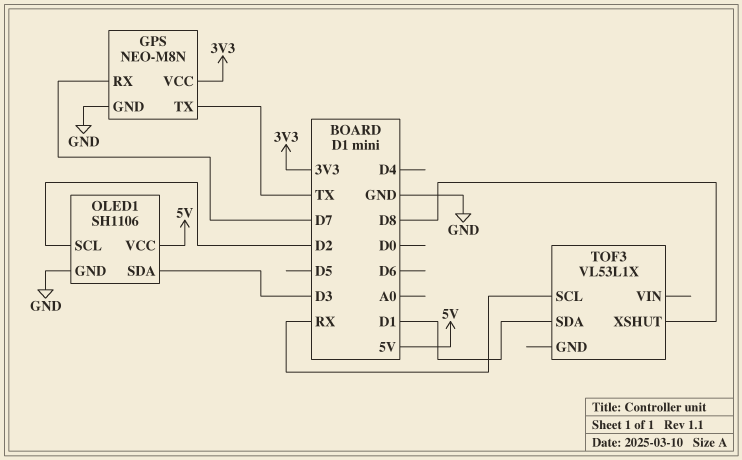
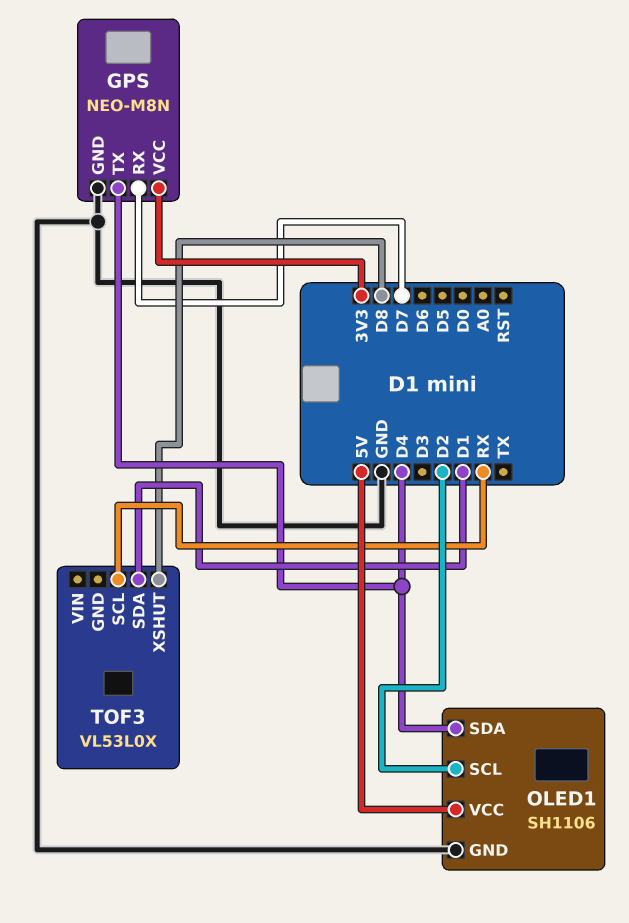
GPS pin TX: TX -> D4
OLED1 pin SDA: D3 -> D4
TOF3: VL53L1X -> VL53L0X

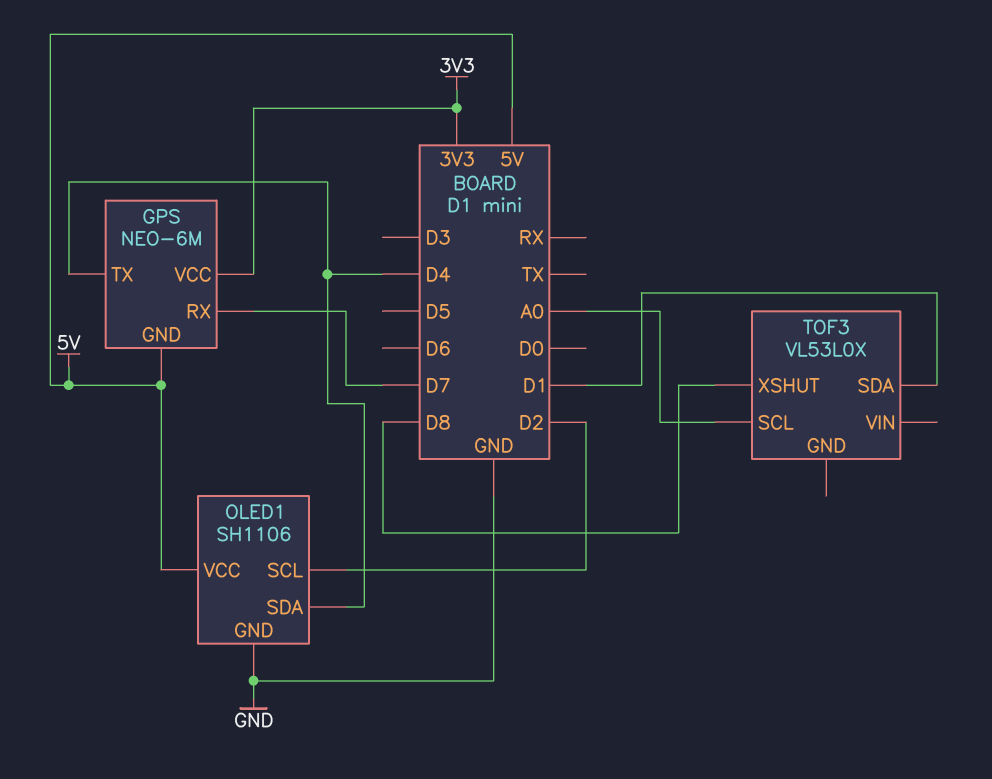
GPS: NEO-M8N -> NEO-6M
GPS pin GND: GND -> 5V
TOF3 pin SCL: RX -> A0

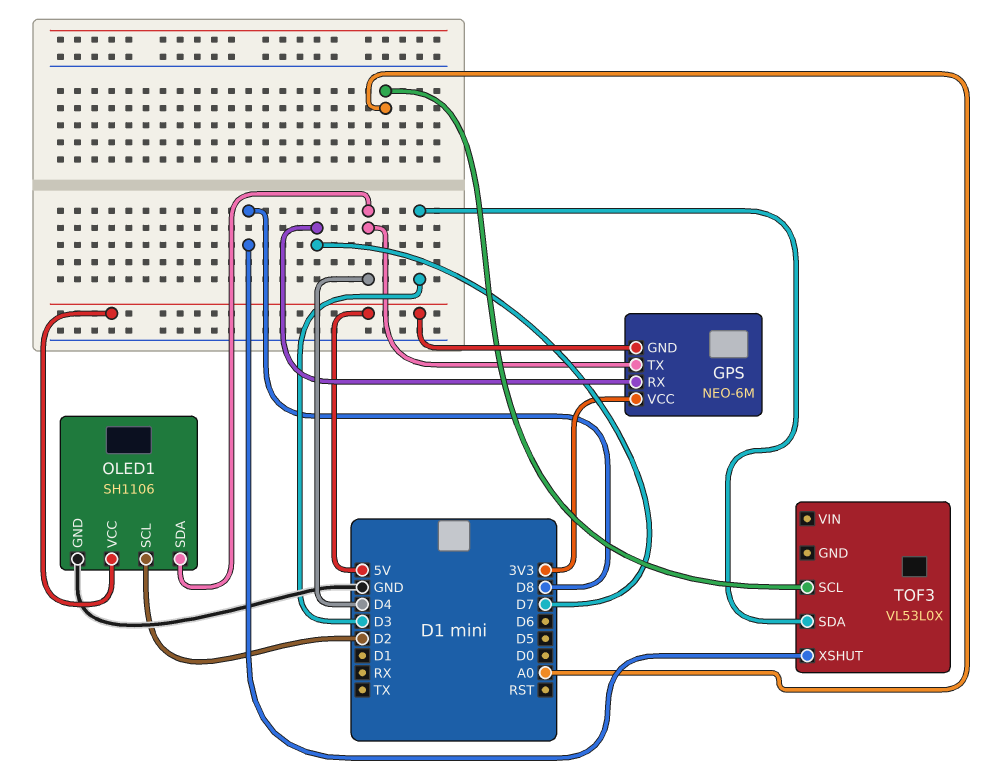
TOF3 pin SDA: D1 -> D3

